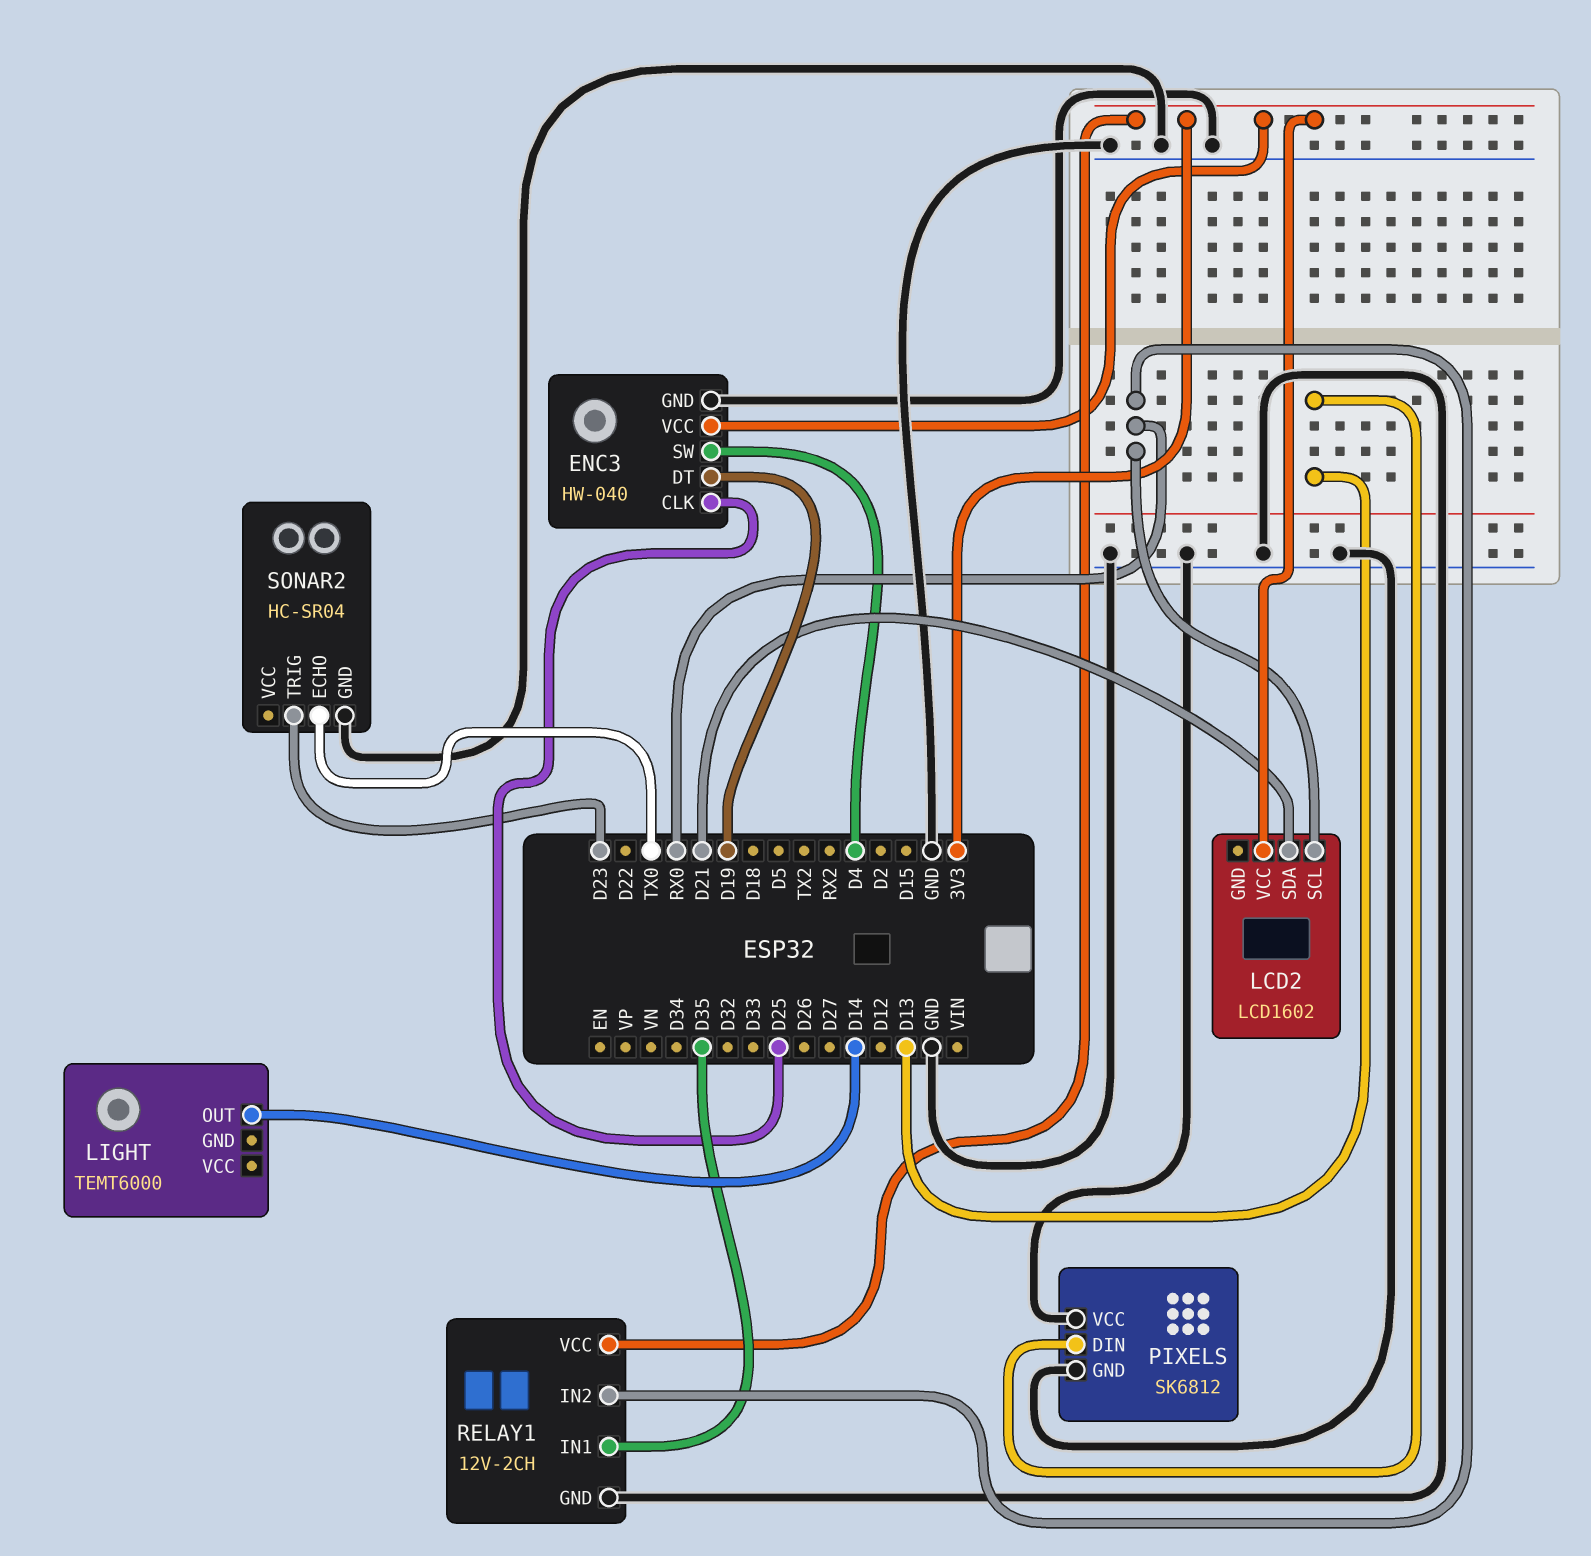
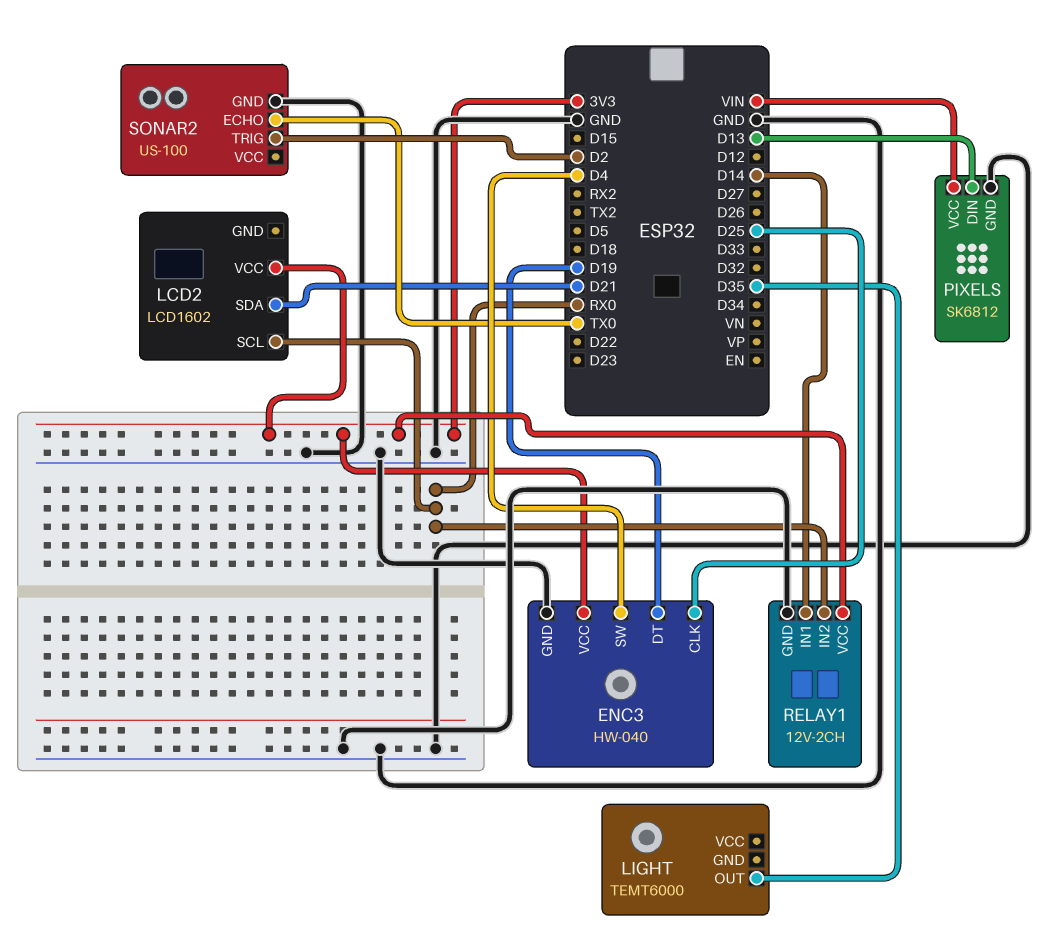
LIGHT pin OUT: D14 -> D35
PIXELS pin VCC: GND -> VIN
RELAY1 pin IN1: D35 -> D14
SONAR2: HC-SR04 -> US-100
SONAR2 pin TRIG: D23 -> D2

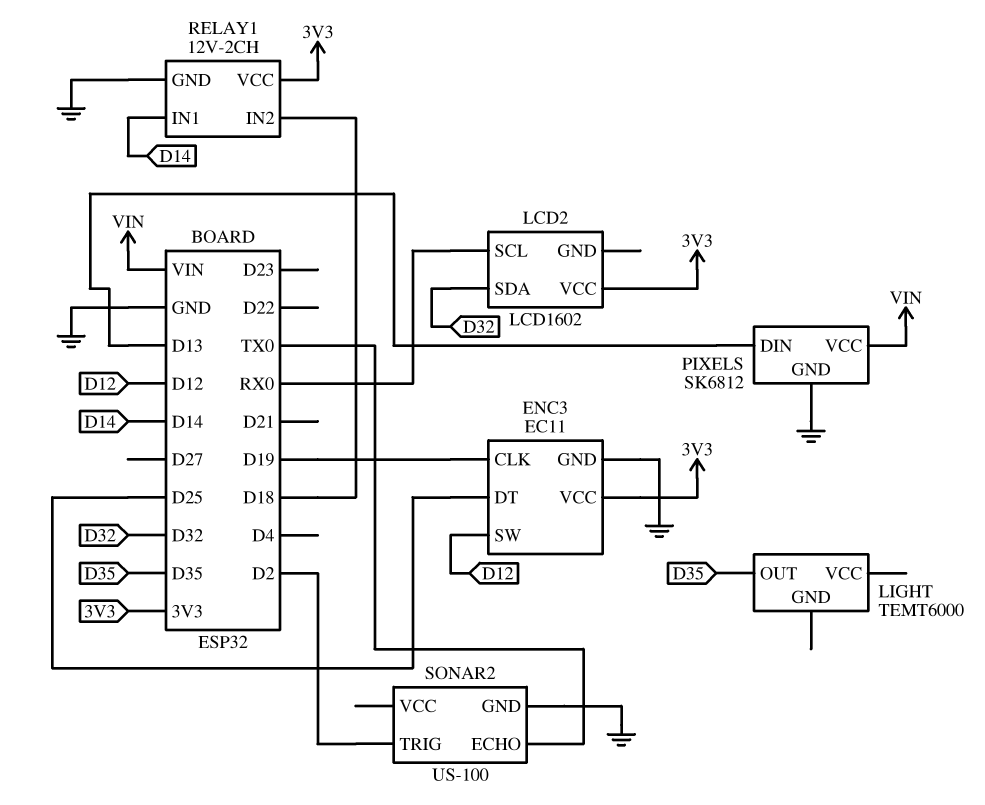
ENC3: HW-040 -> EC11
ENC3 pin CLK: D25 -> D19
ENC3 pin DT: D19 -> D25
ENC3 pin SW: D4 -> D12
LCD2 pin SDA: D21 -> D32
RELAY1 pin IN2: RX0 -> D18

